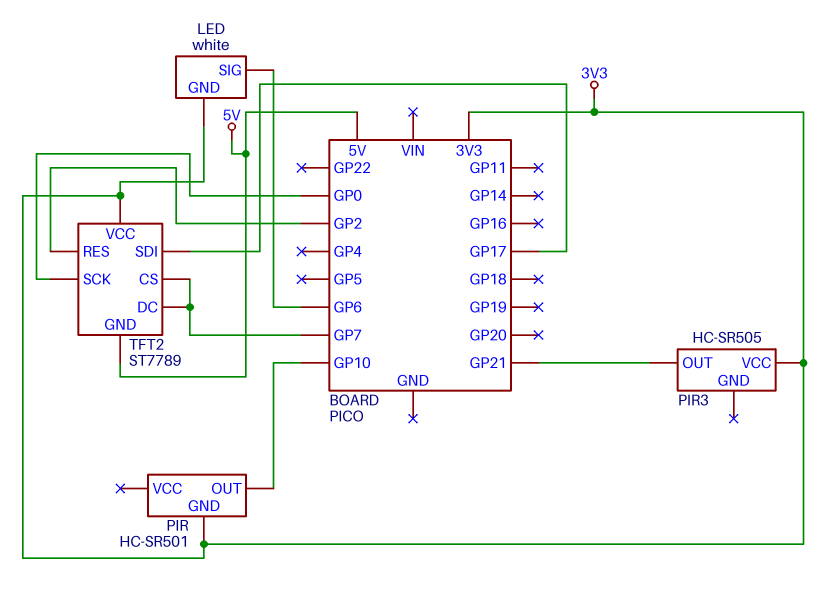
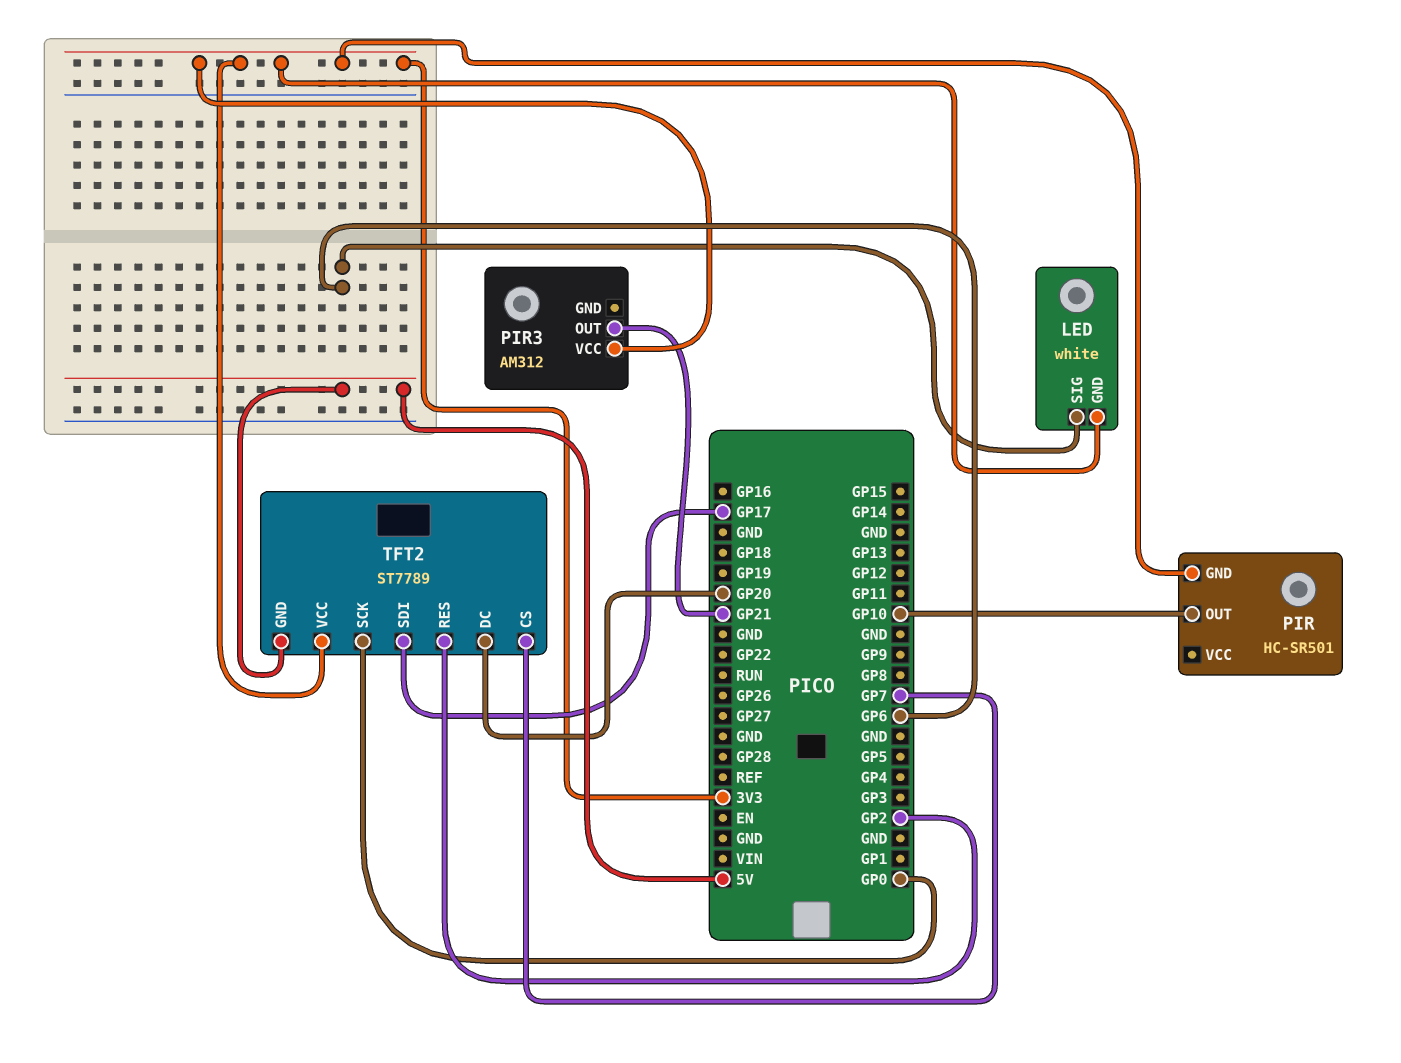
PIR3: HC-SR505 -> AM312
TFT2 pin DC: GP7 -> GP20

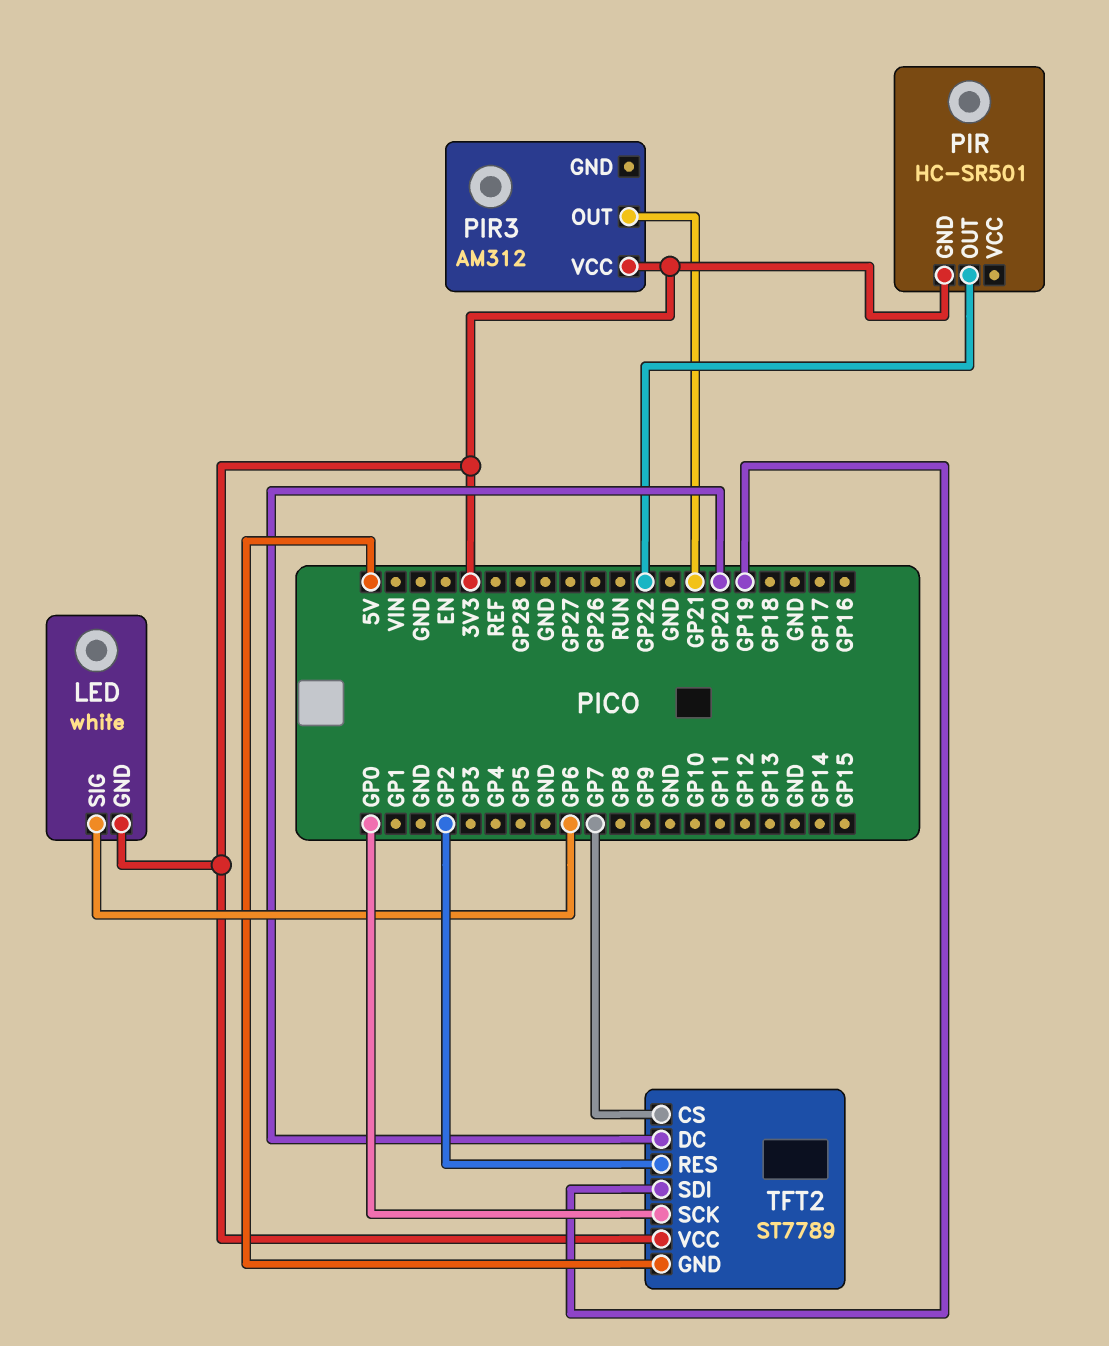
PIR pin OUT: GP10 -> GP22
TFT2 pin SDI: GP17 -> GP19

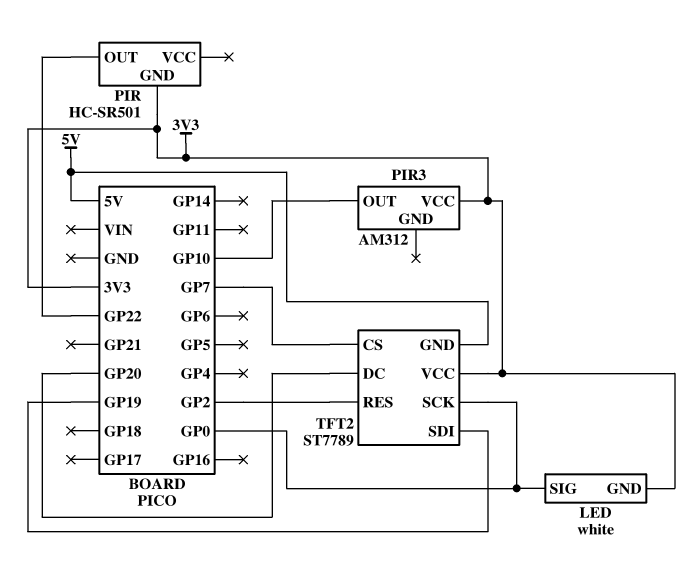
LED pin SIG: GP6 -> GP0
PIR3 pin OUT: GP21 -> GP10

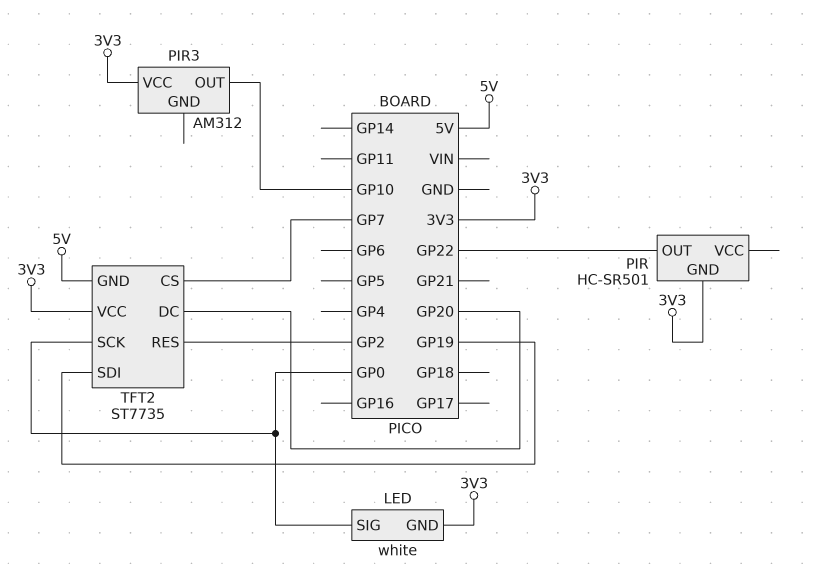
TFT2: ST7789 -> ST7735

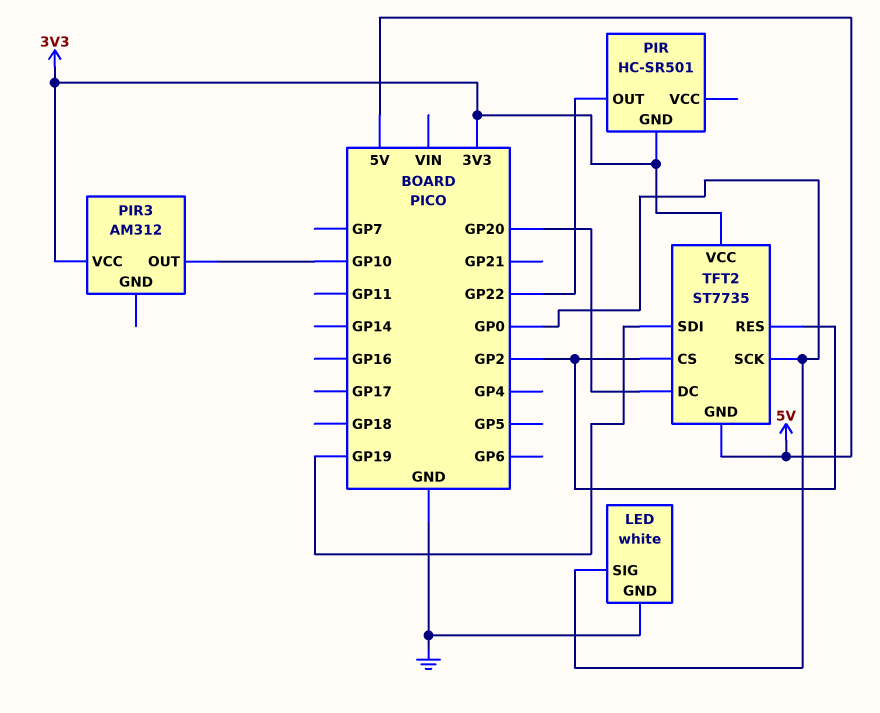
LED pin GND: 3V3 -> GND
TFT2 pin CS: GP7 -> GP2

